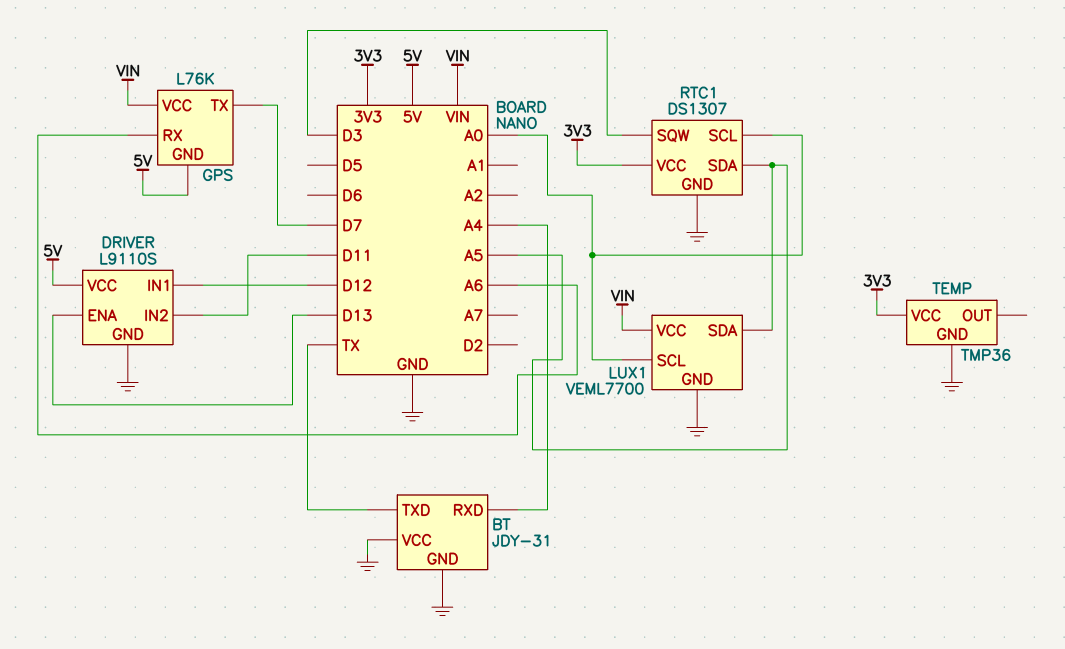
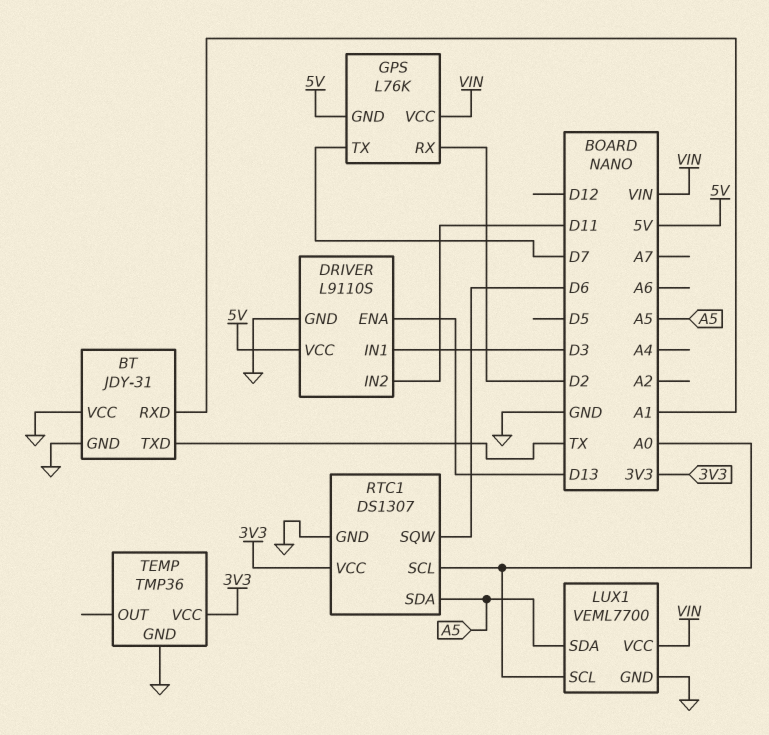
BT pin RXD: A4 -> A1
DRIVER pin IN1: D12 -> D3
GPS pin RX: A6 -> D2
RTC1 pin SQW: D3 -> D6

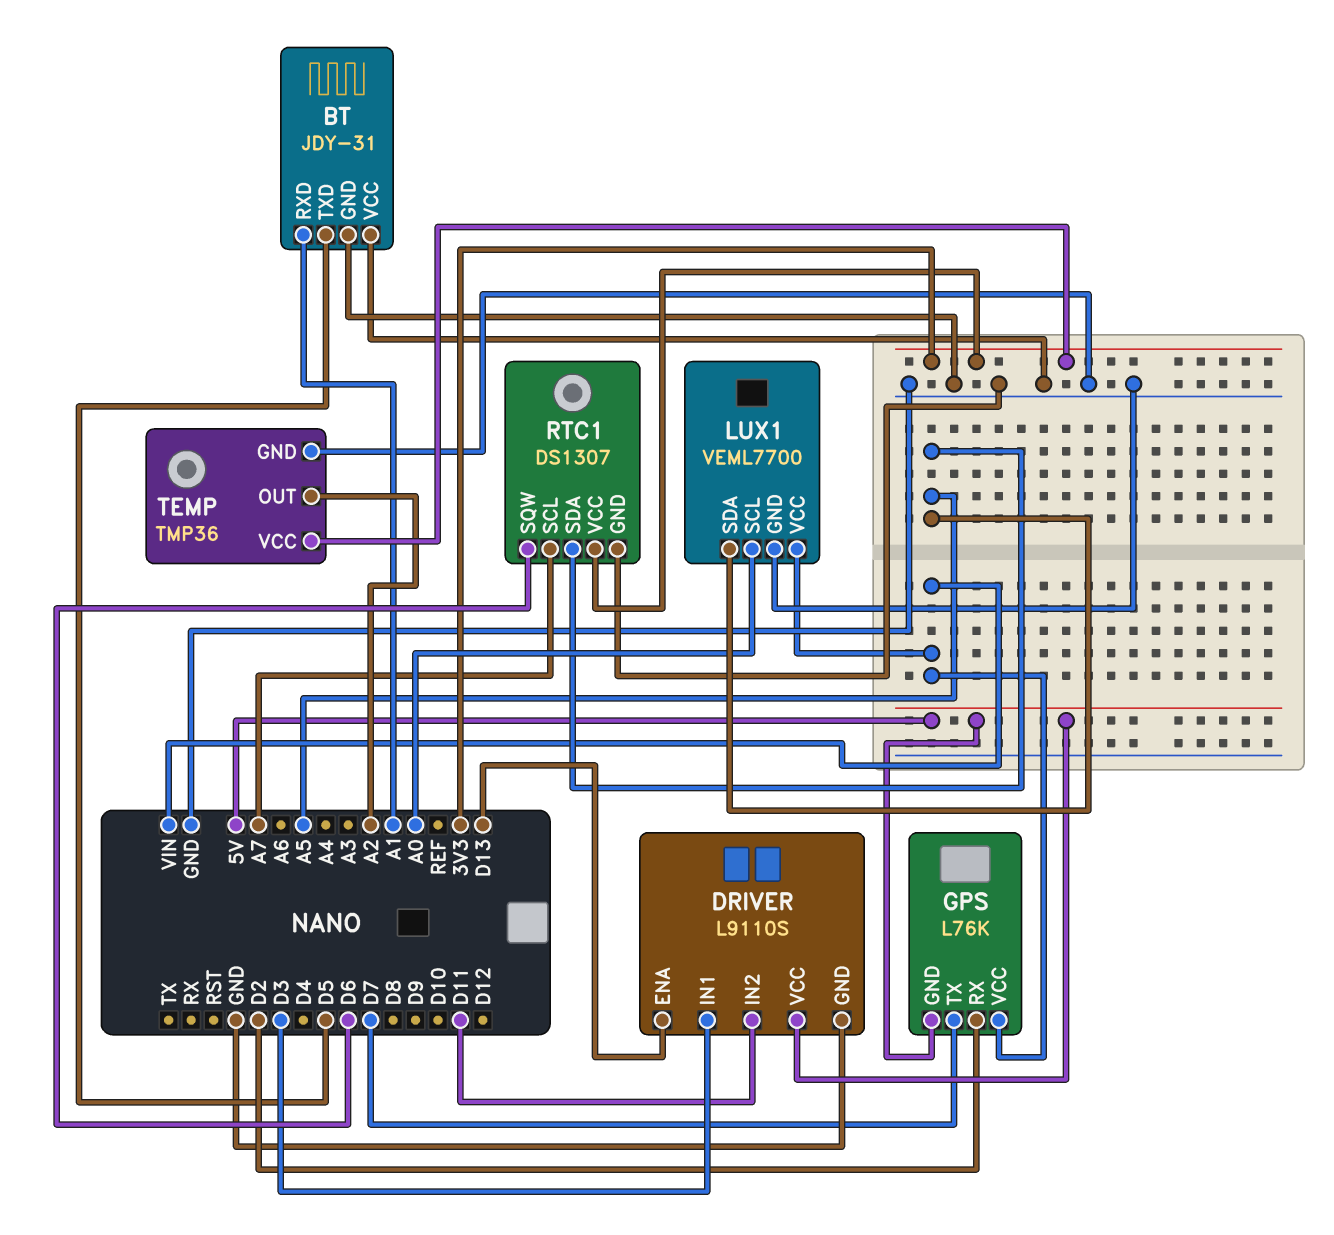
BT pin TXD: TX -> D5
RTC1 pin SCL: A0 -> A7
TEMP pin OUT: none -> A2

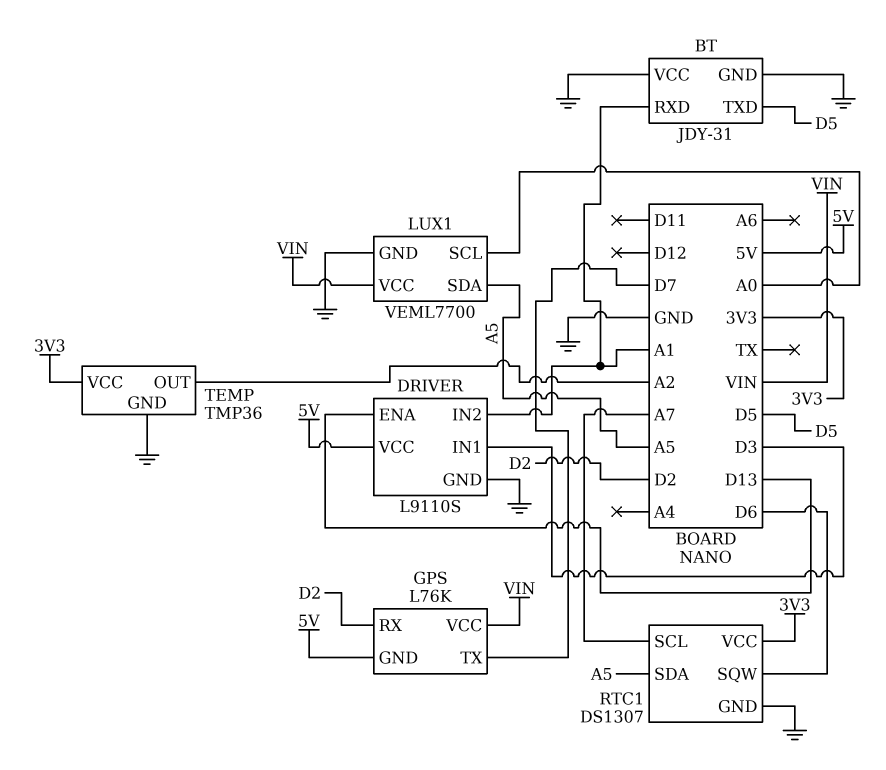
DRIVER pin IN2: D11 -> A1

